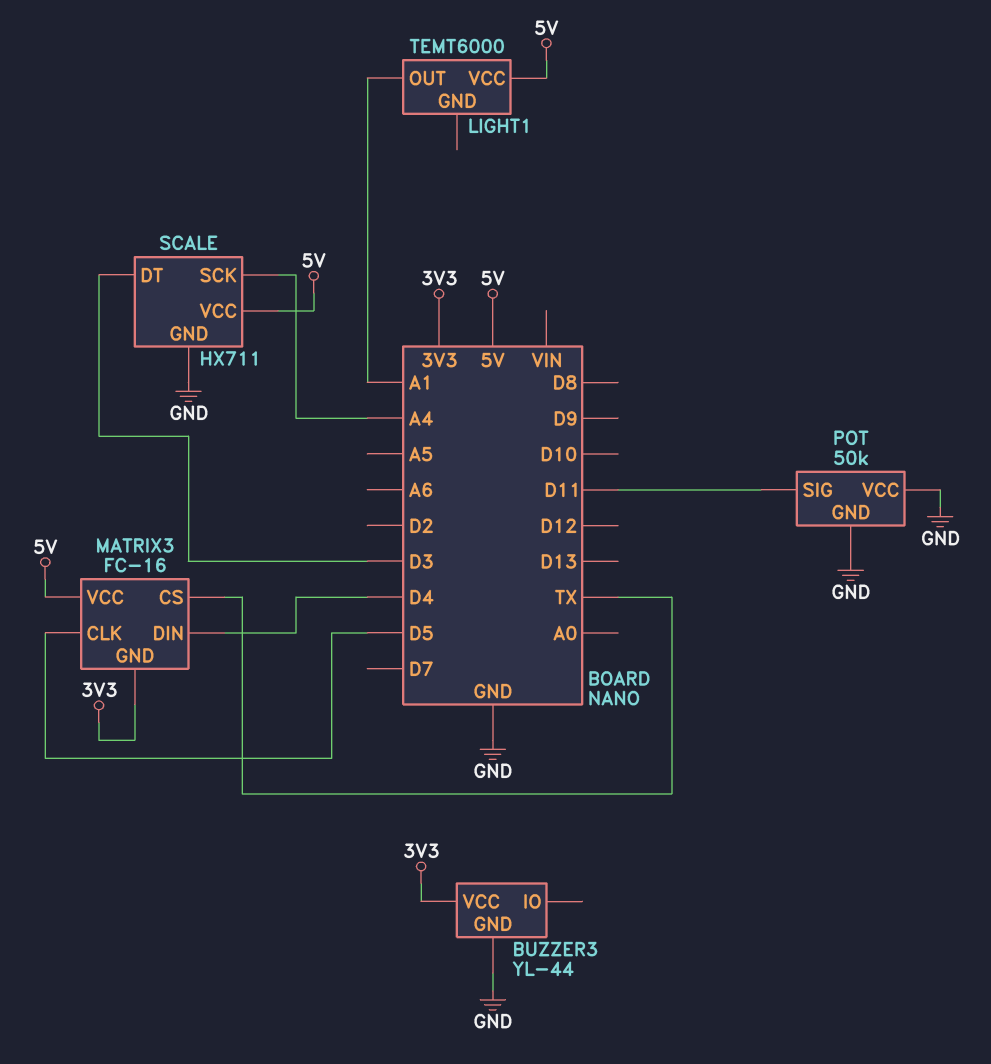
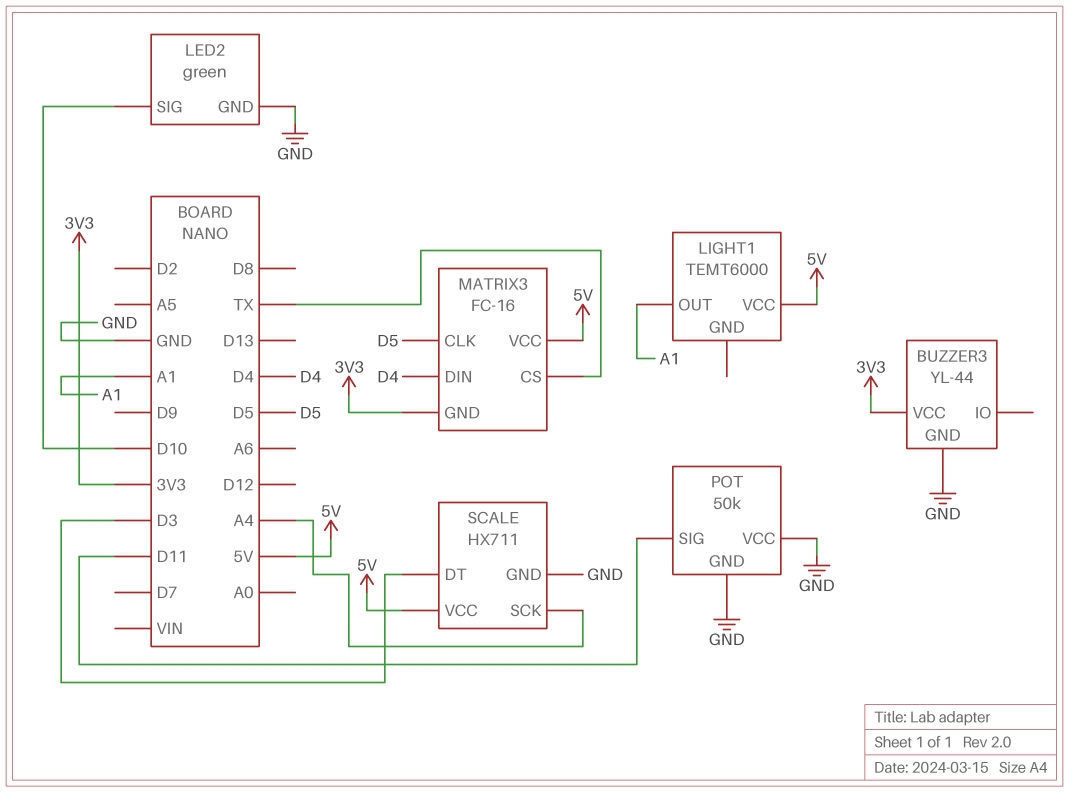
LED2: none -> green
LED2 pin GND: none -> GND
LED2 pin SIG: none -> D10

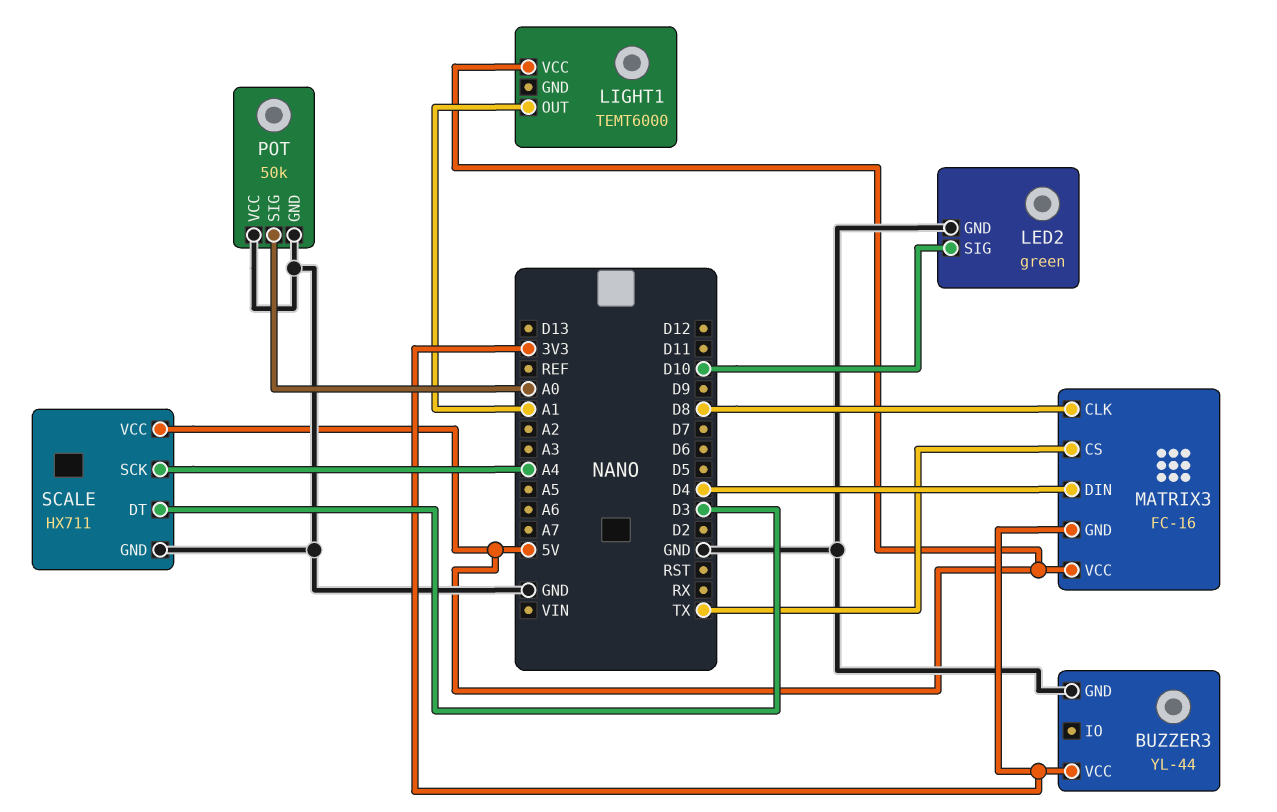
MATRIX3 pin CLK: D5 -> D8
POT pin SIG: D11 -> A0

